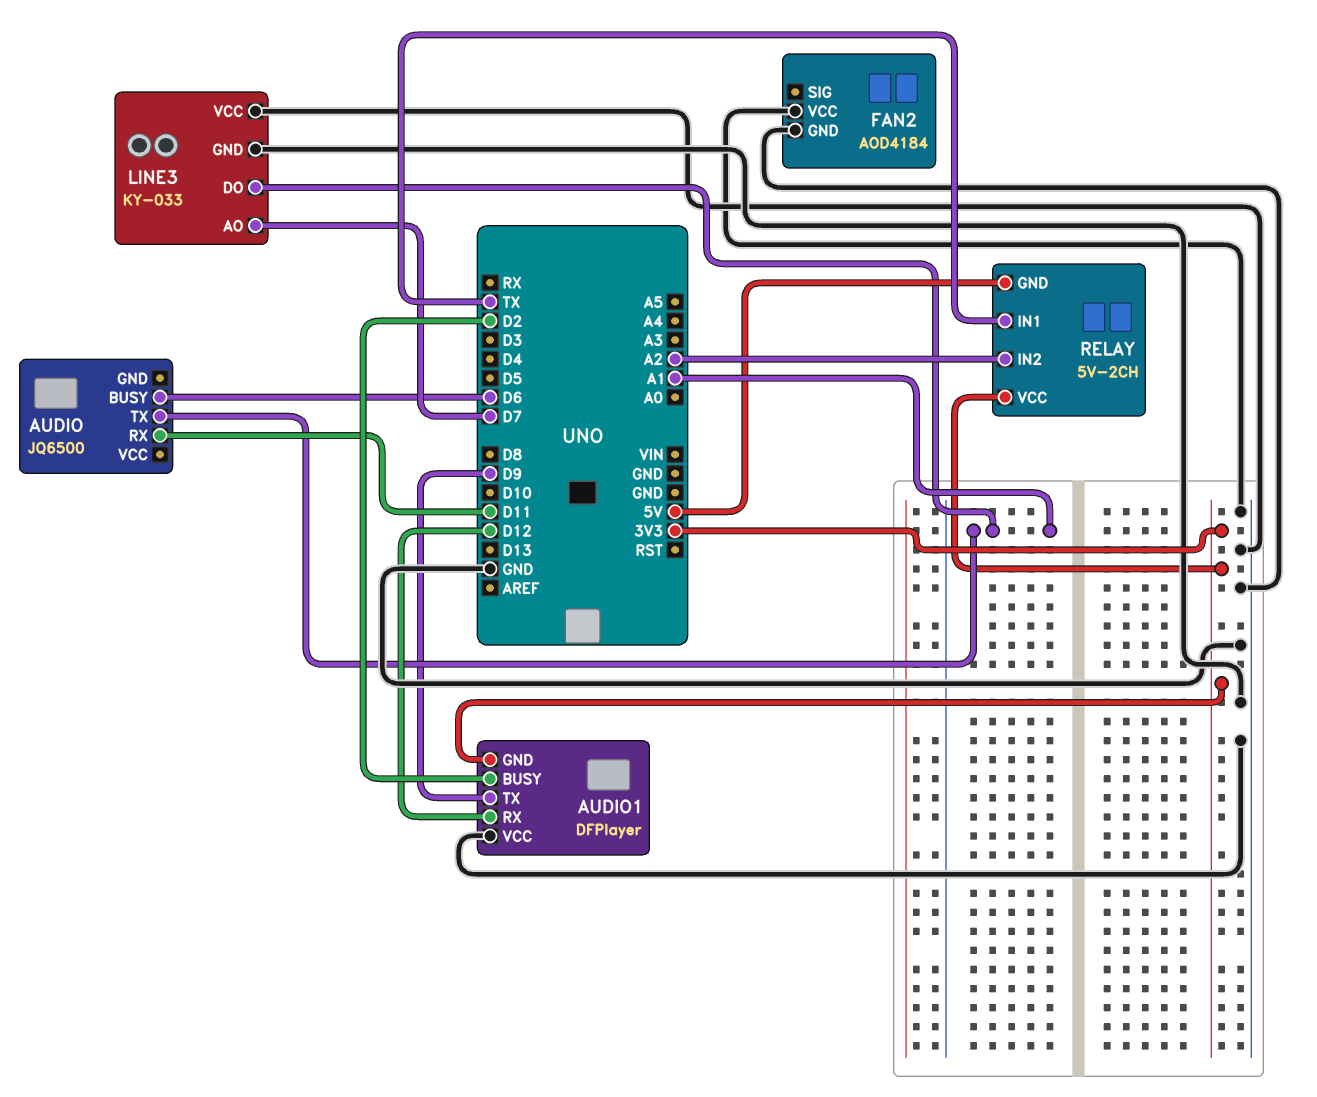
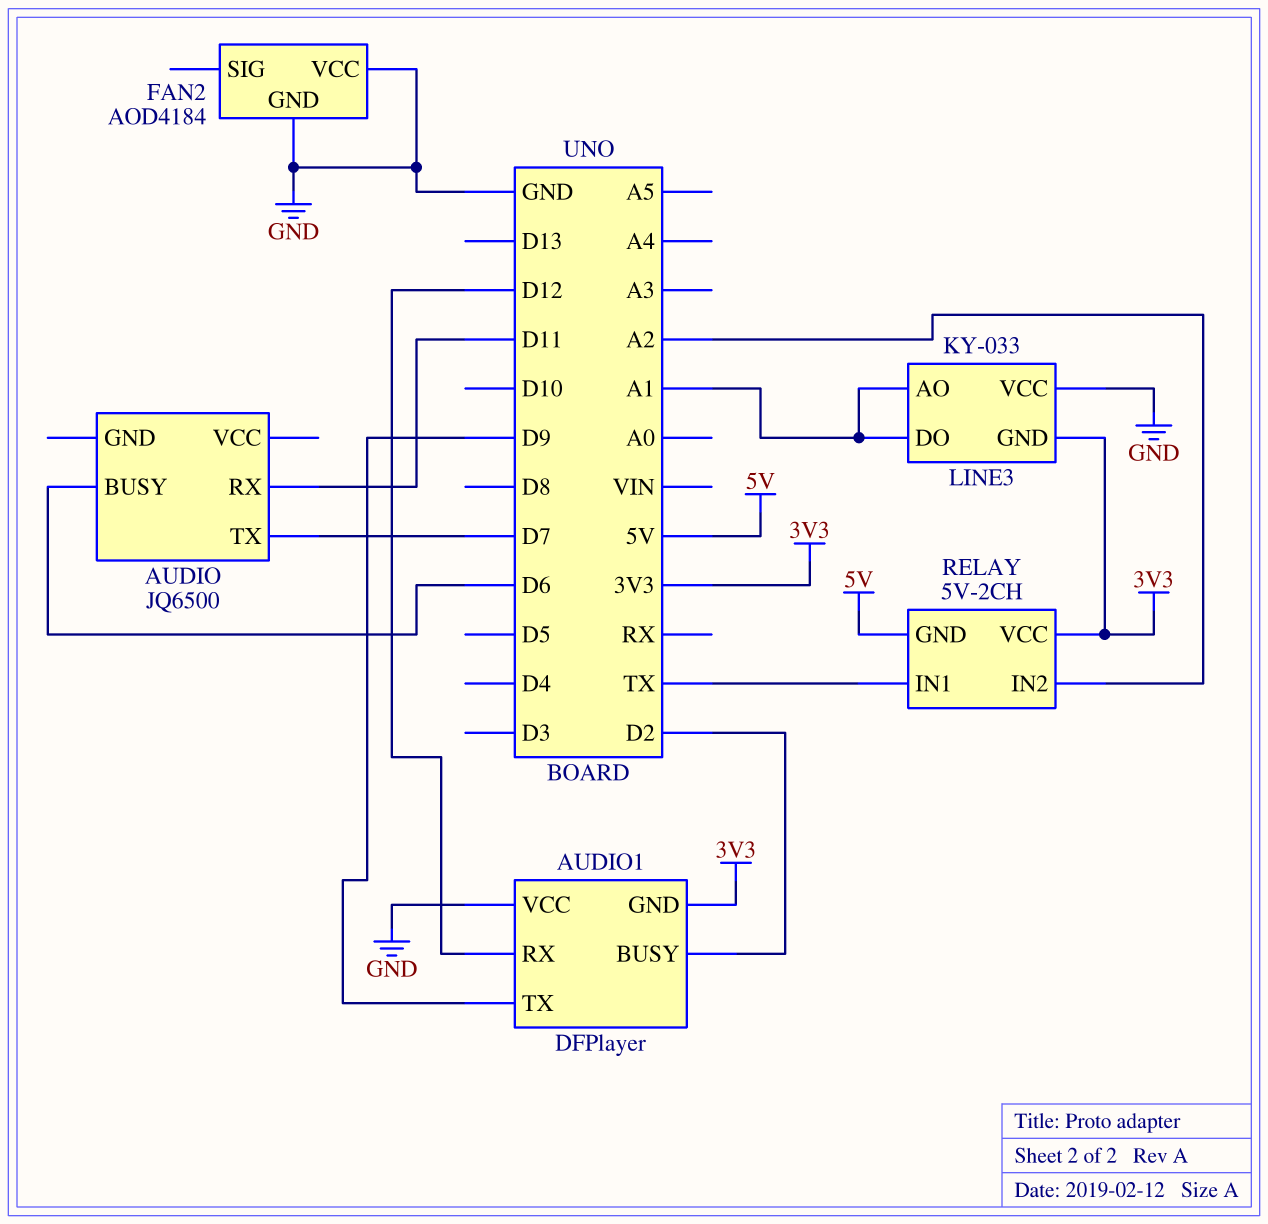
AUDIO pin TX: A1 -> D7
LINE3 pin AO: D7 -> A1
LINE3 pin GND: GND -> 3V3

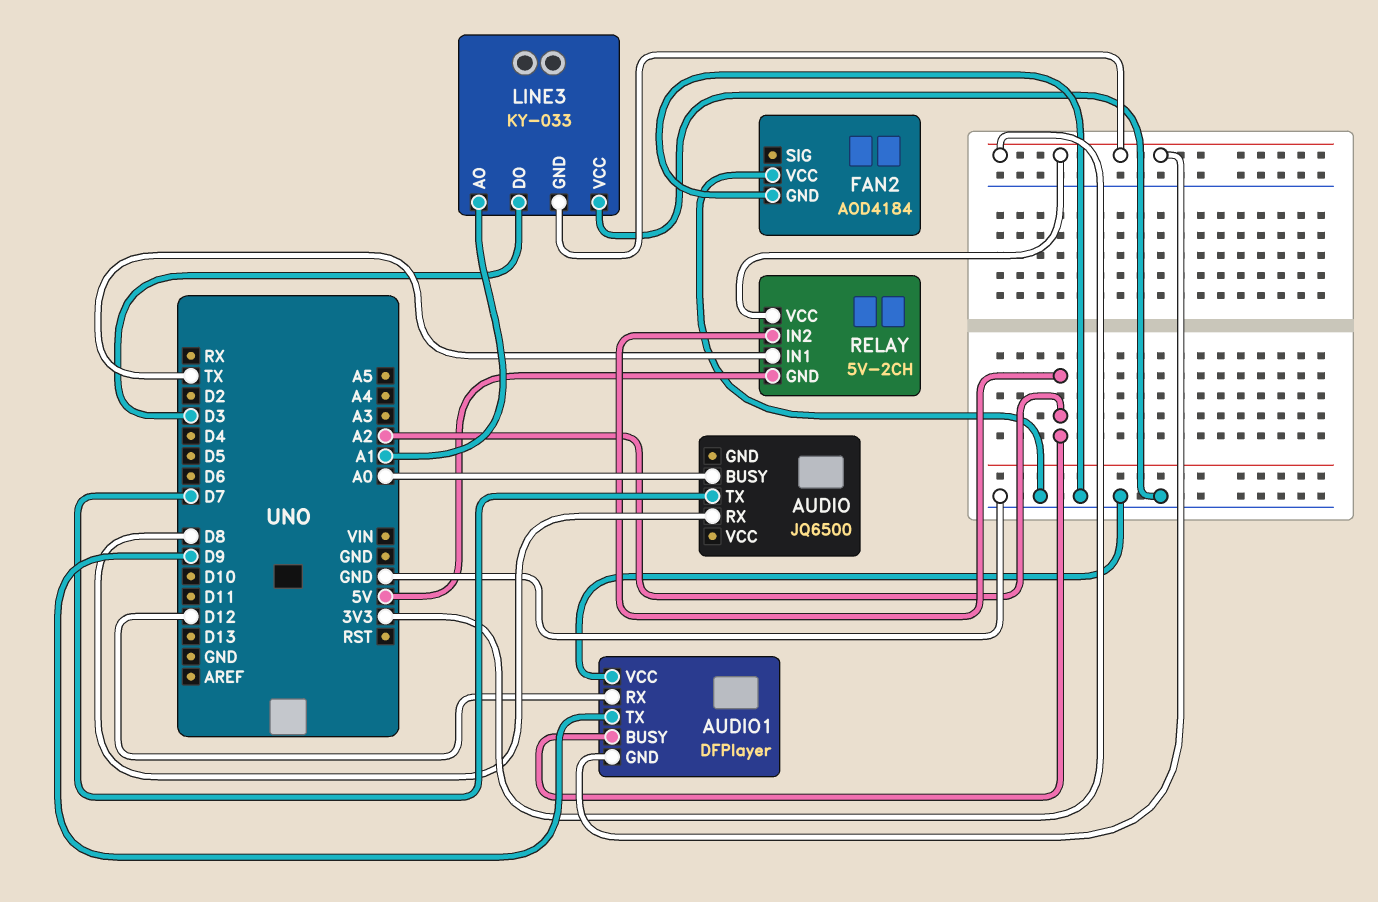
AUDIO pin BUSY: D6 -> A0
AUDIO pin RX: D11 -> D8
AUDIO1 pin BUSY: D2 -> A2
LINE3 pin DO: A1 -> D3

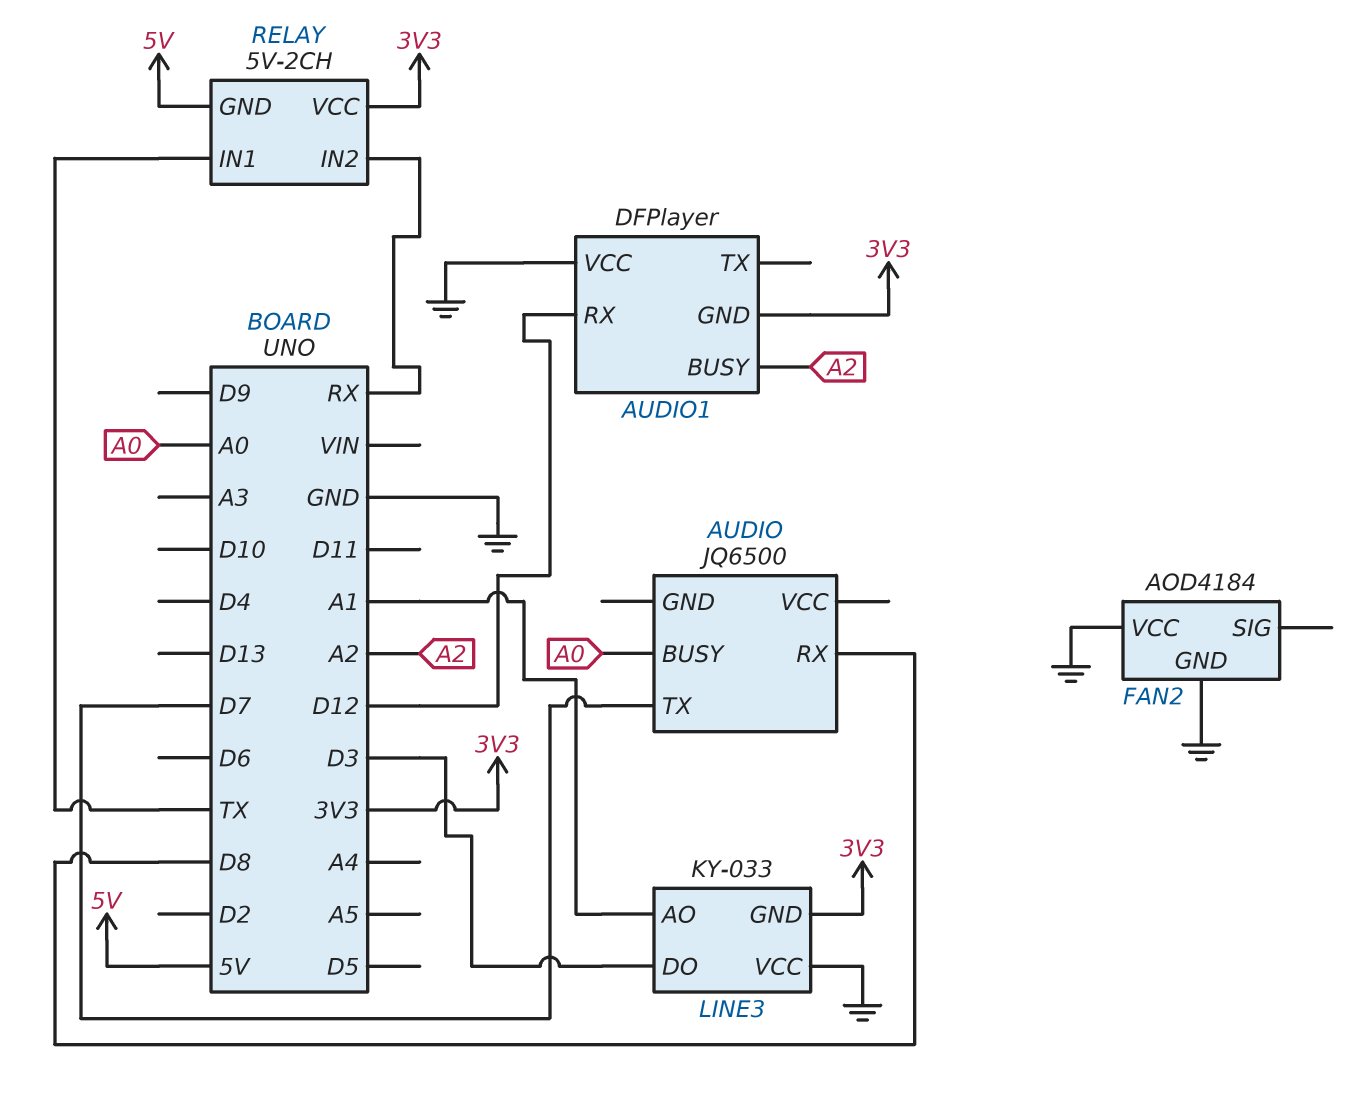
AUDIO1 pin TX: D9 -> none
RELAY pin IN2: A2 -> RX

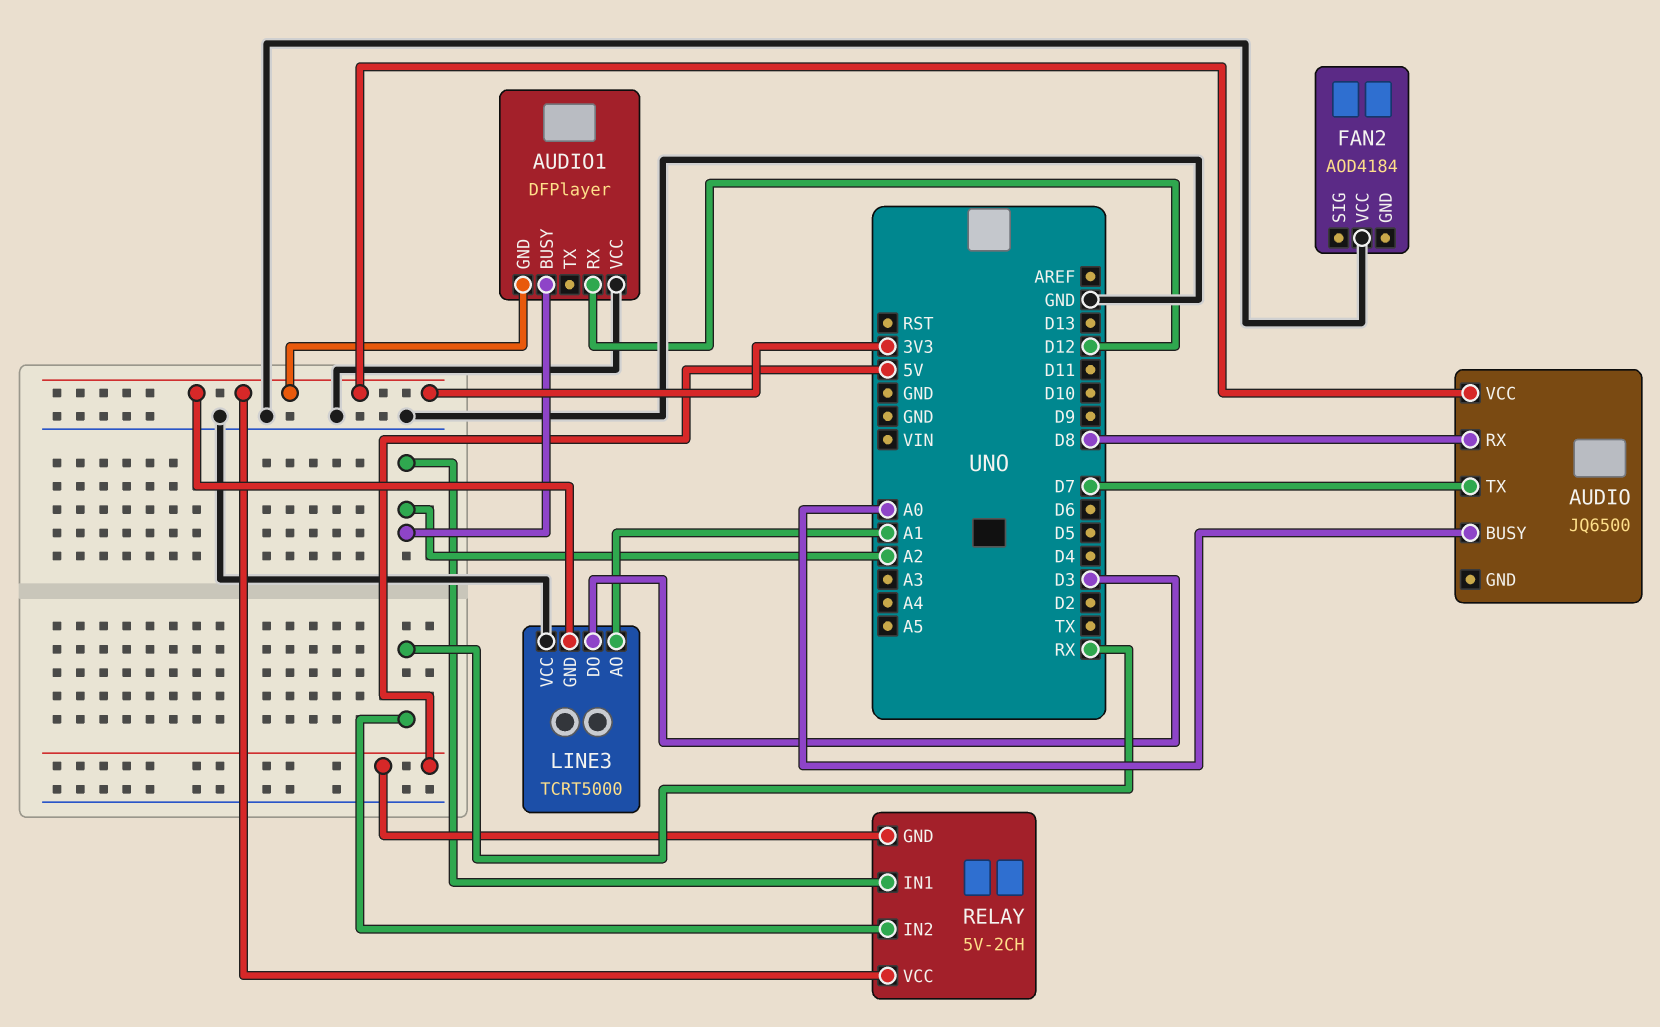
AUDIO pin VCC: none -> 3V3
FAN2 pin GND: GND -> none
LINE3: KY-033 -> TCRT5000
RELAY pin IN1: TX -> A2

